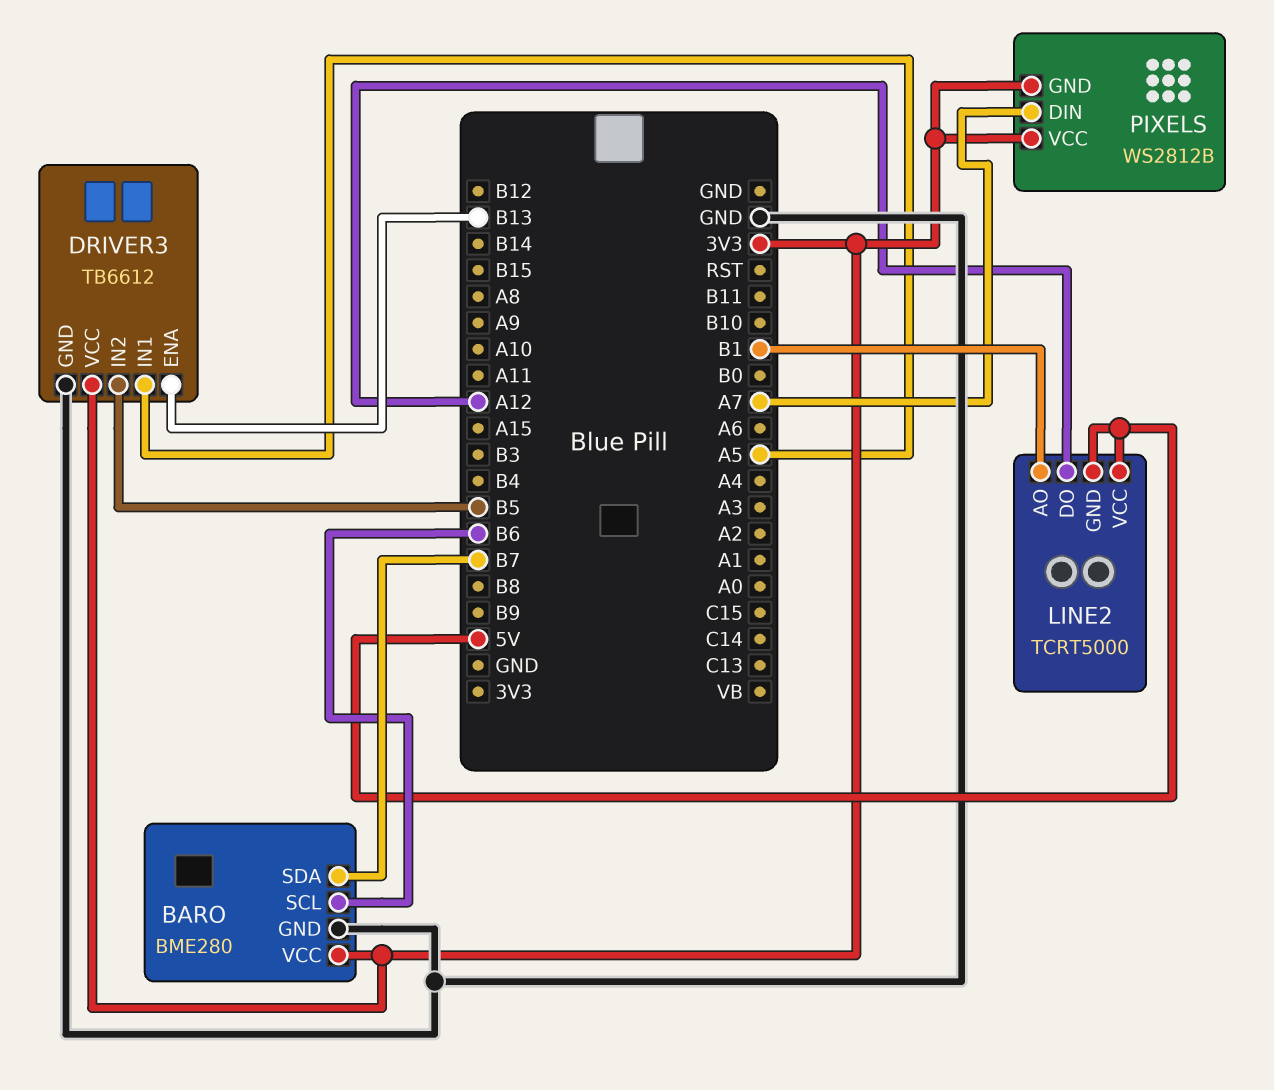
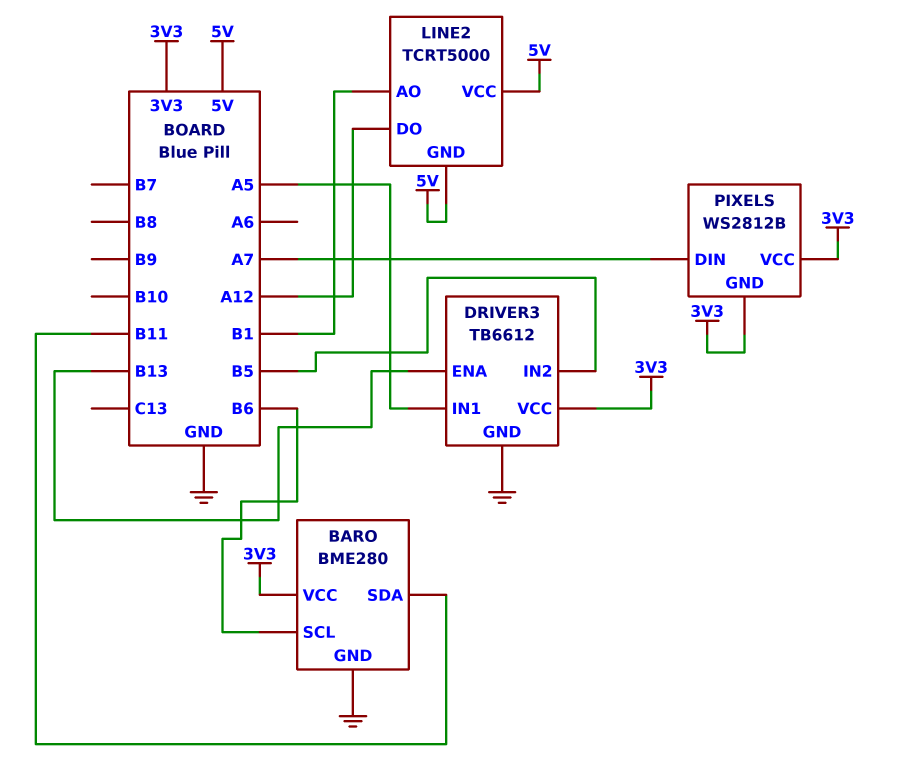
BARO pin SDA: B7 -> B11

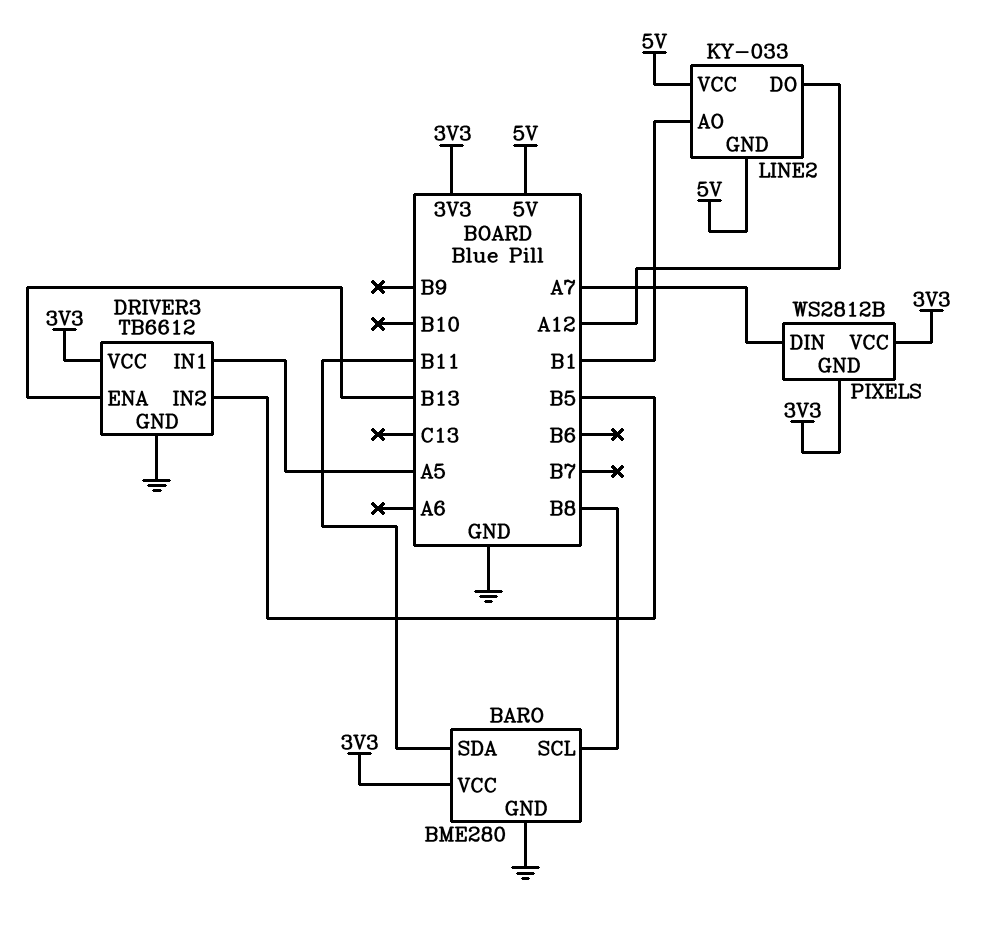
BARO pin SCL: B6 -> B8
LINE2: TCRT5000 -> KY-033

